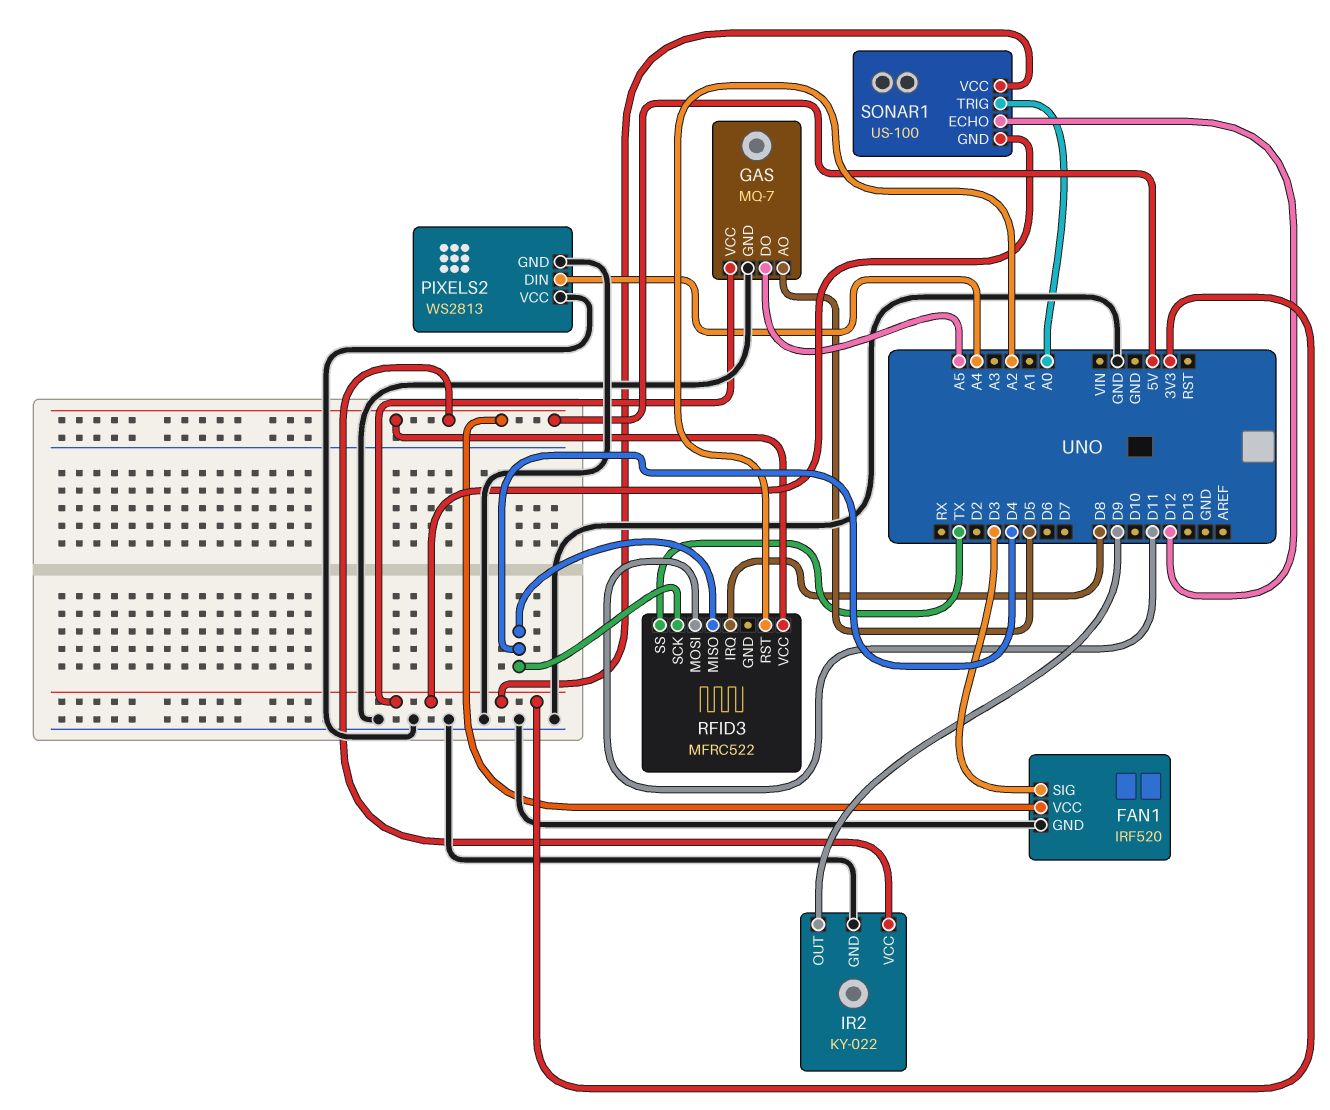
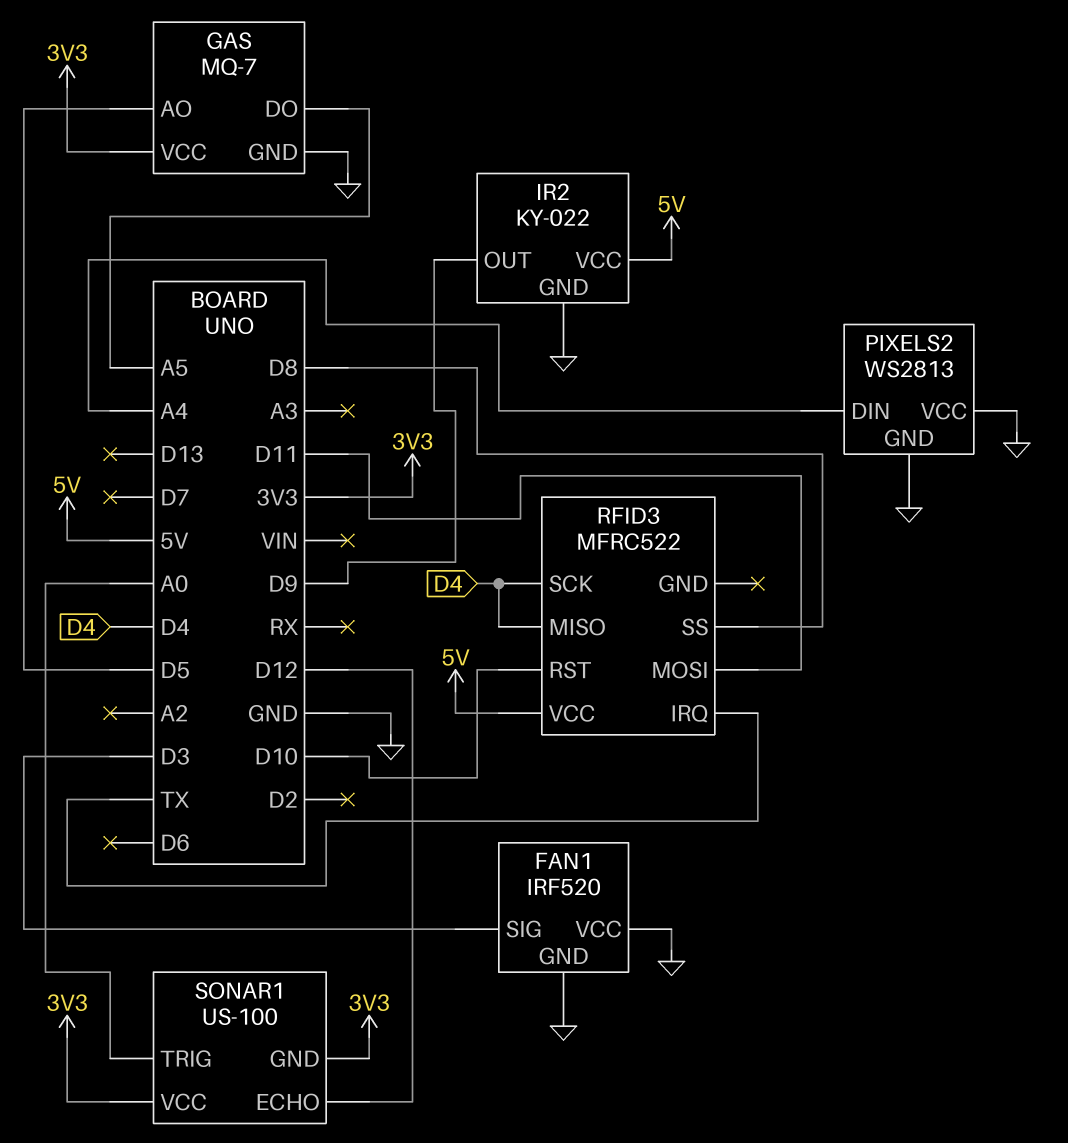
FAN1 pin VCC: 5V -> GND
RFID3 pin IRQ: D8 -> TX
RFID3 pin RST: A2 -> D10
RFID3 pin SS: TX -> D8

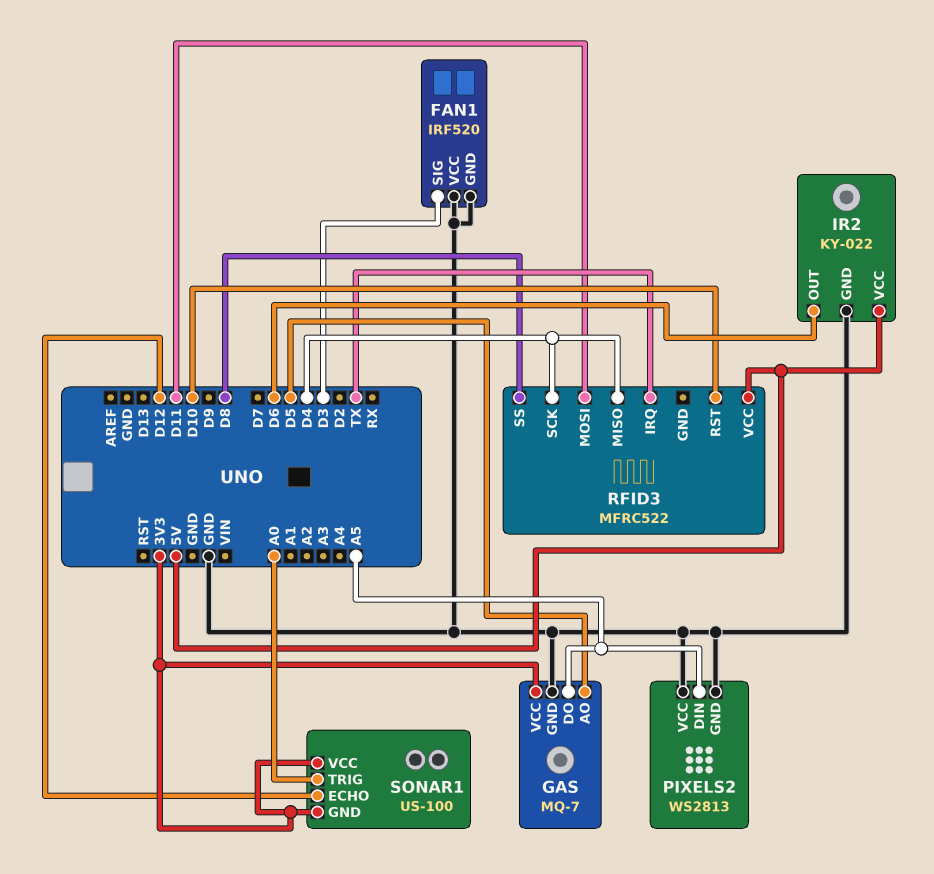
IR2 pin OUT: D9 -> D6
PIXELS2 pin DIN: A4 -> A5

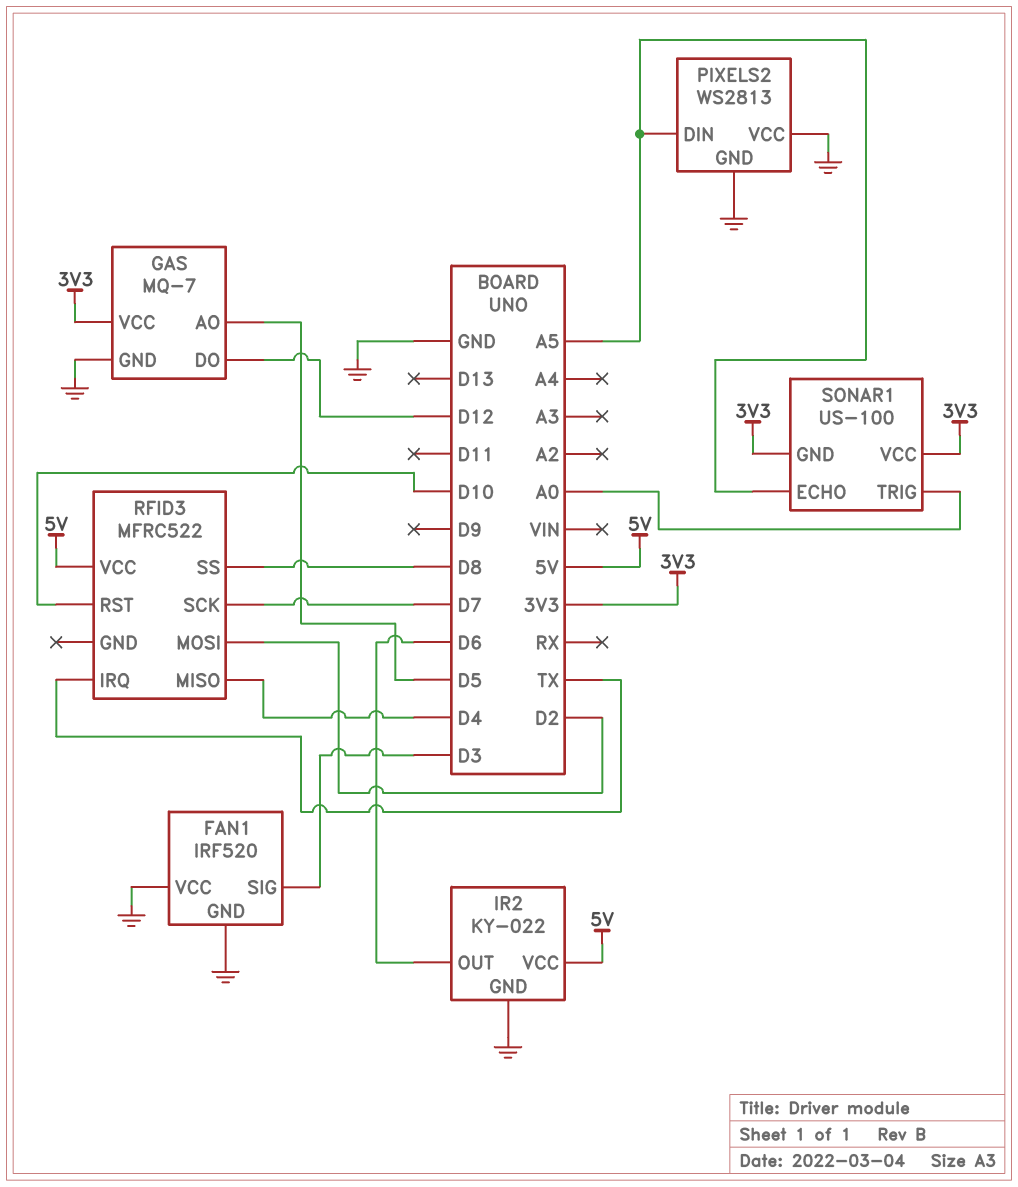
GAS pin DO: A5 -> D12
RFID3 pin MOSI: D11 -> D2
RFID3 pin SCK: D4 -> D7
SONAR1 pin ECHO: D12 -> A5

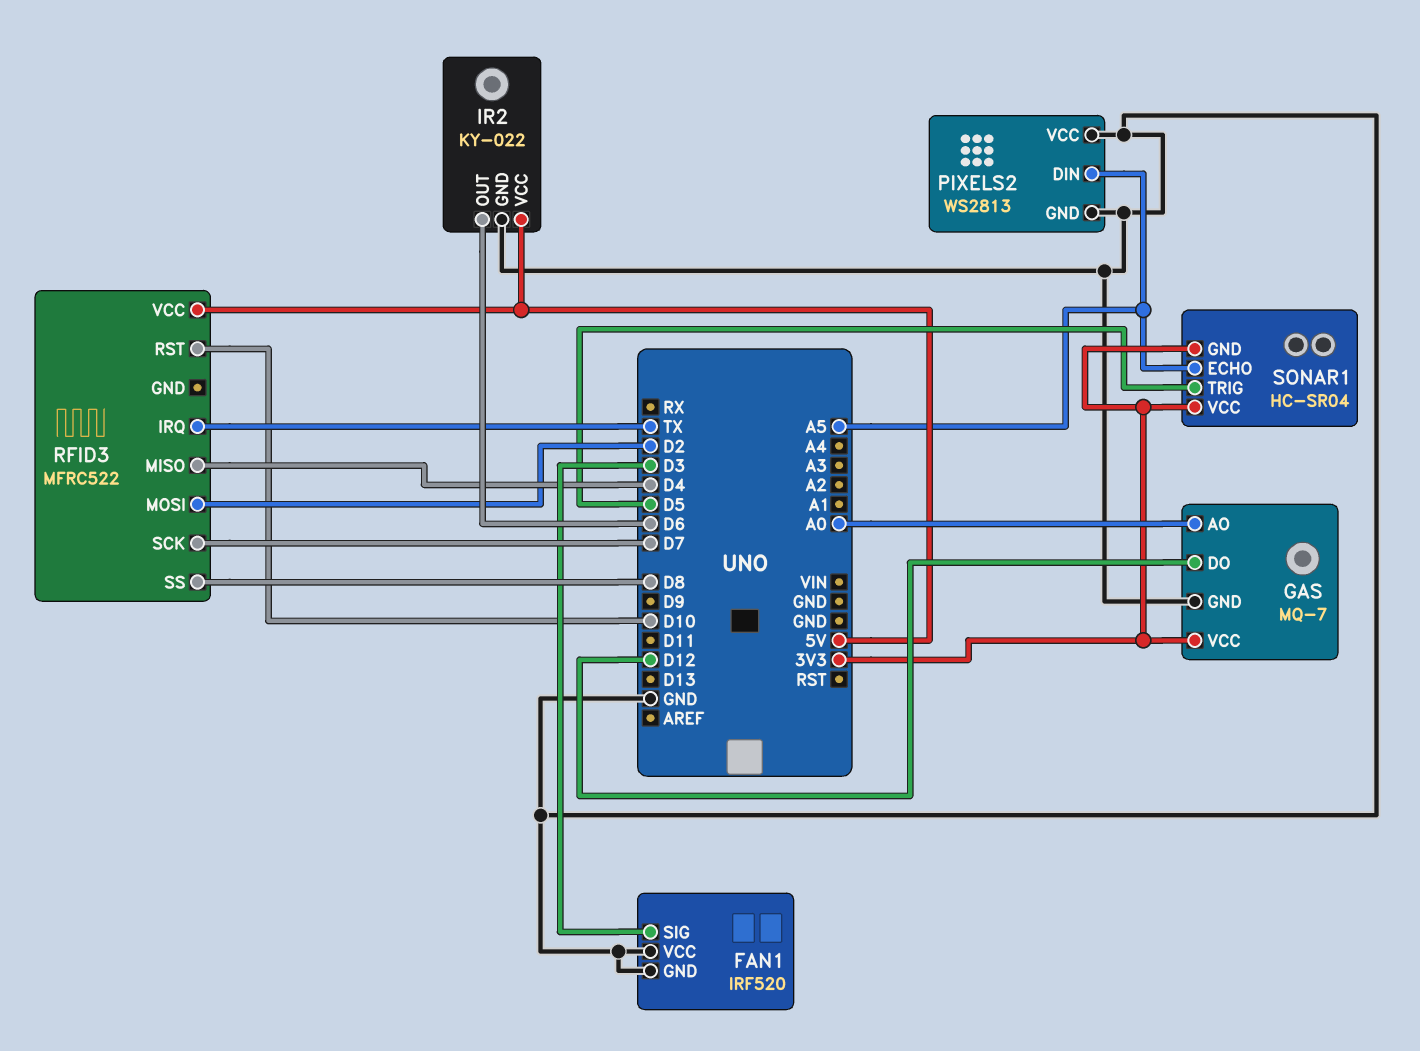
GAS pin AO: D5 -> A0
SONAR1: US-100 -> HC-SR04
SONAR1 pin TRIG: A0 -> D5

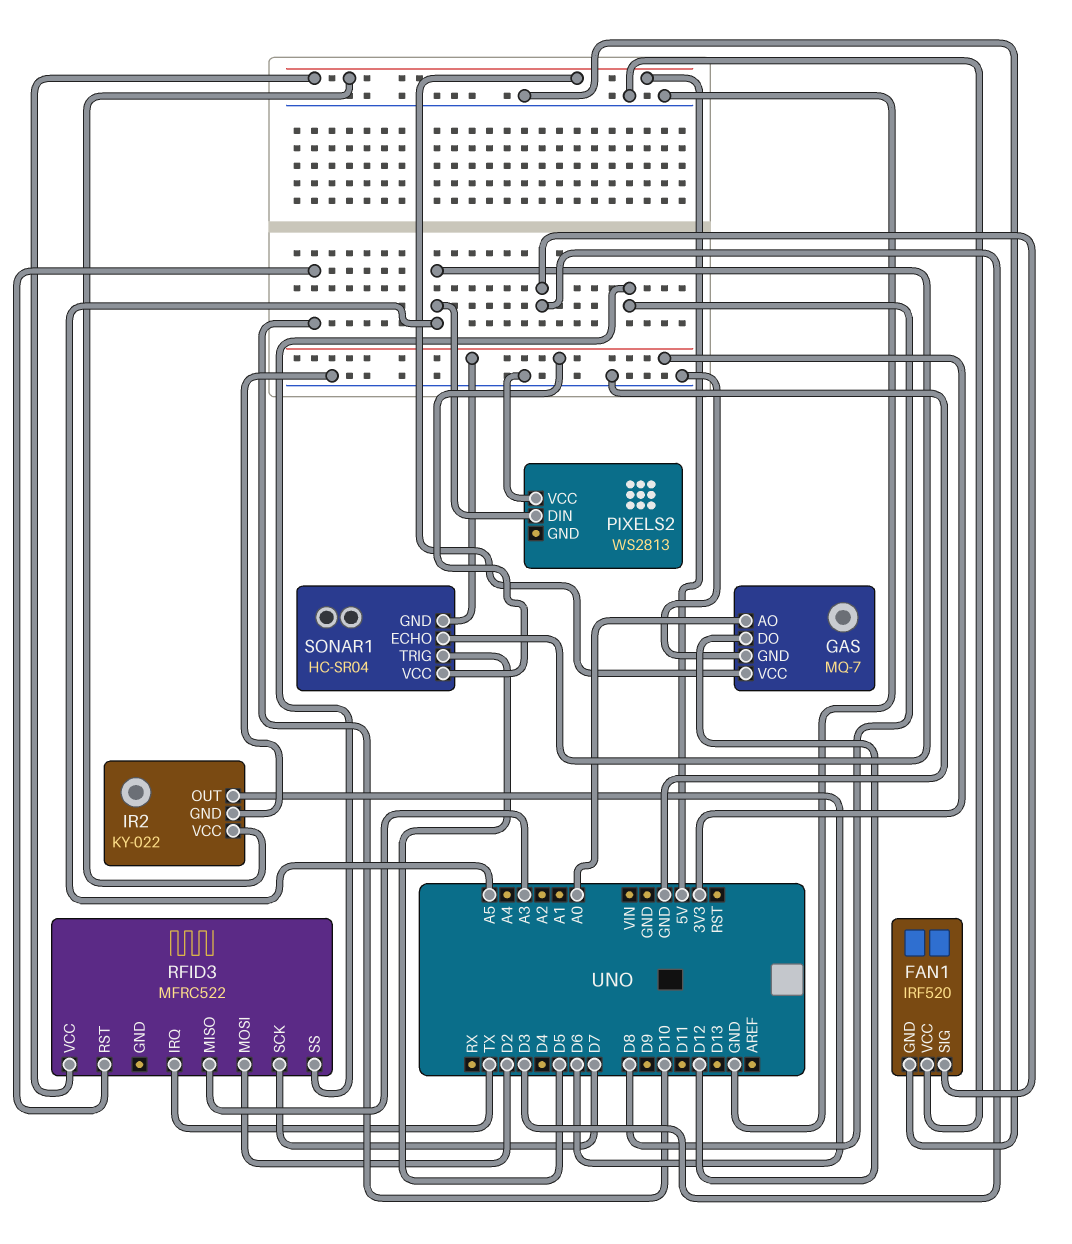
GAS pin VCC: 3V3 -> 5V
PIXELS2 pin GND: GND -> none
RFID3 pin MISO: D4 -> A3

